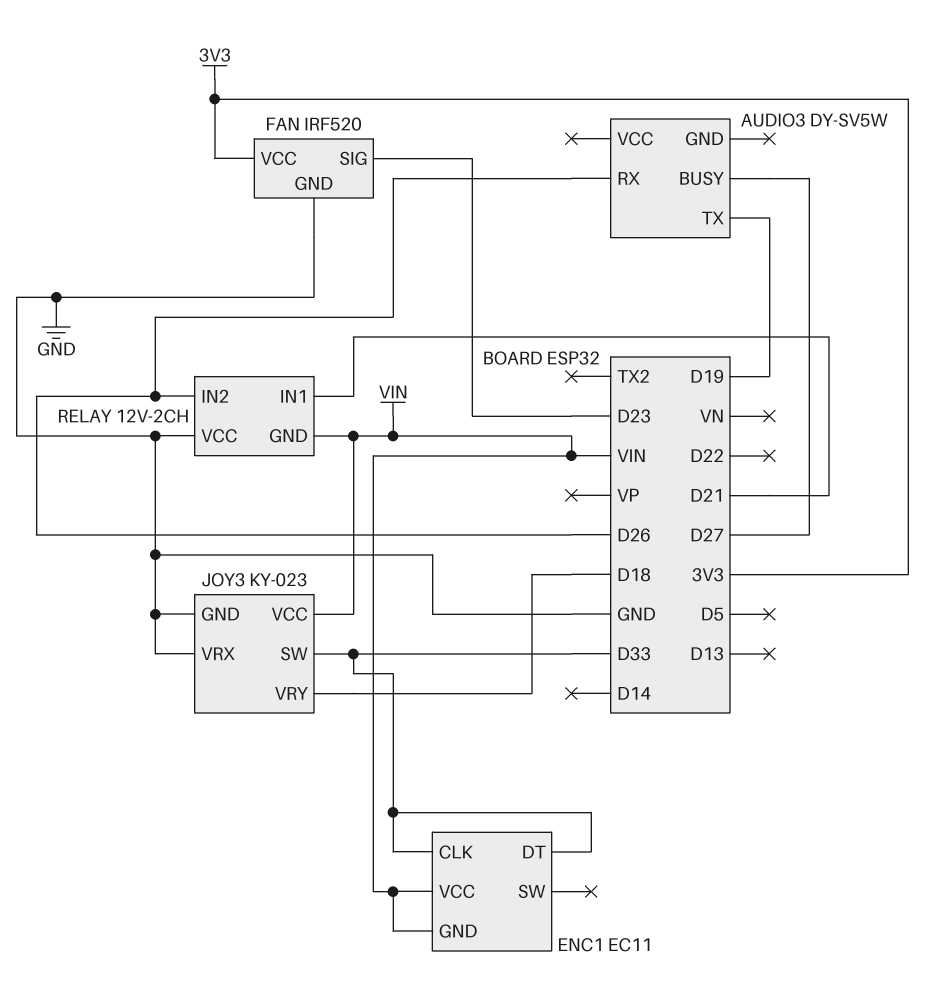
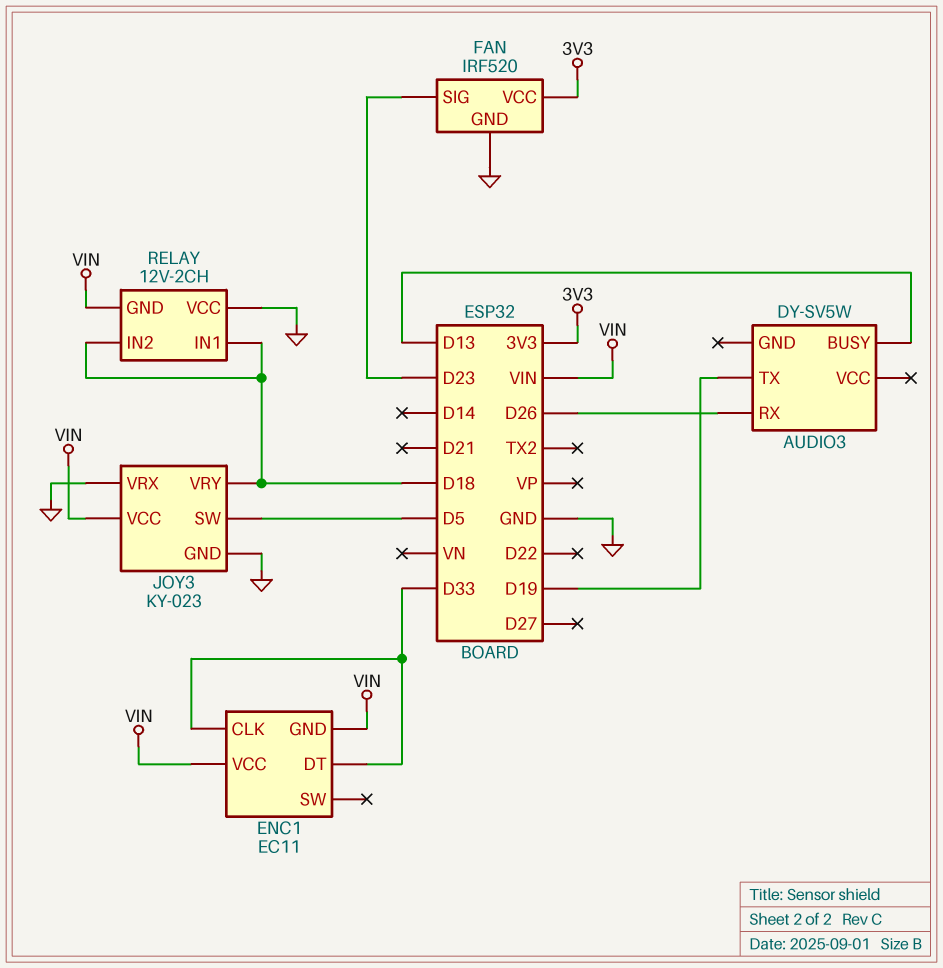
AUDIO3 pin BUSY: D27 -> D13
JOY3 pin SW: D33 -> D5
RELAY pin IN1: D21 -> D18
RELAY pin IN2: D26 -> D18

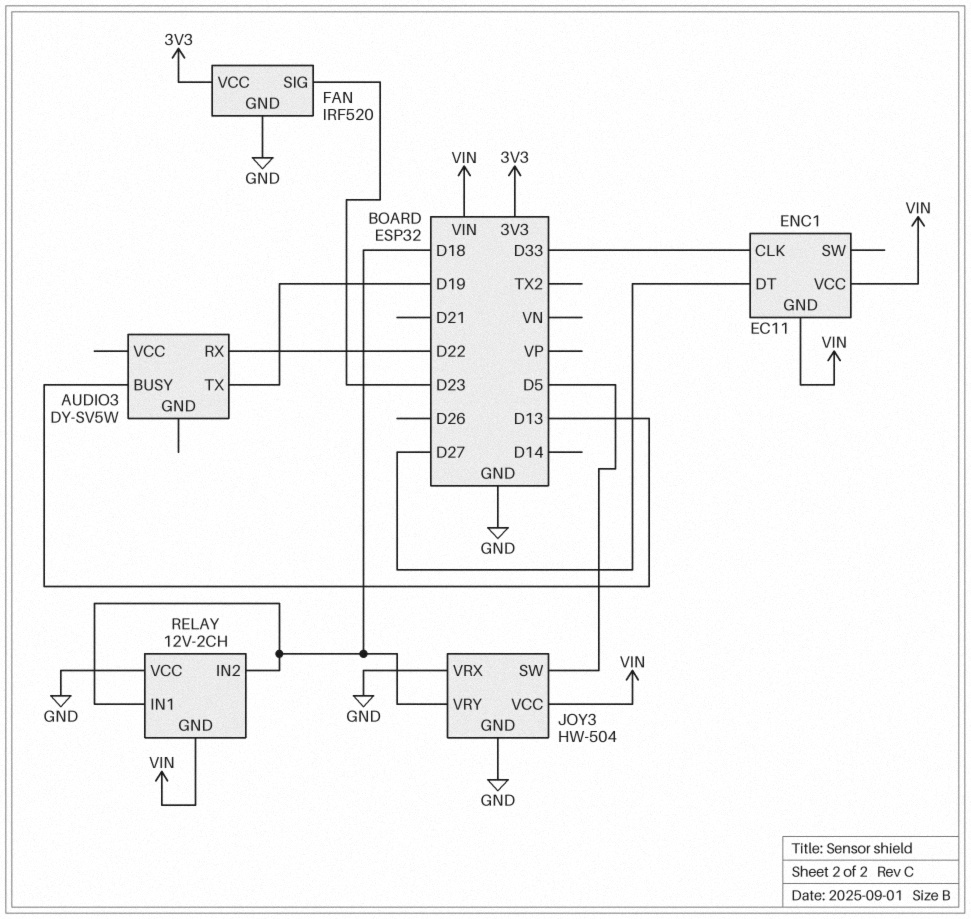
AUDIO3 pin RX: D26 -> D22
ENC1 pin DT: D33 -> D27
JOY3: KY-023 -> HW-504

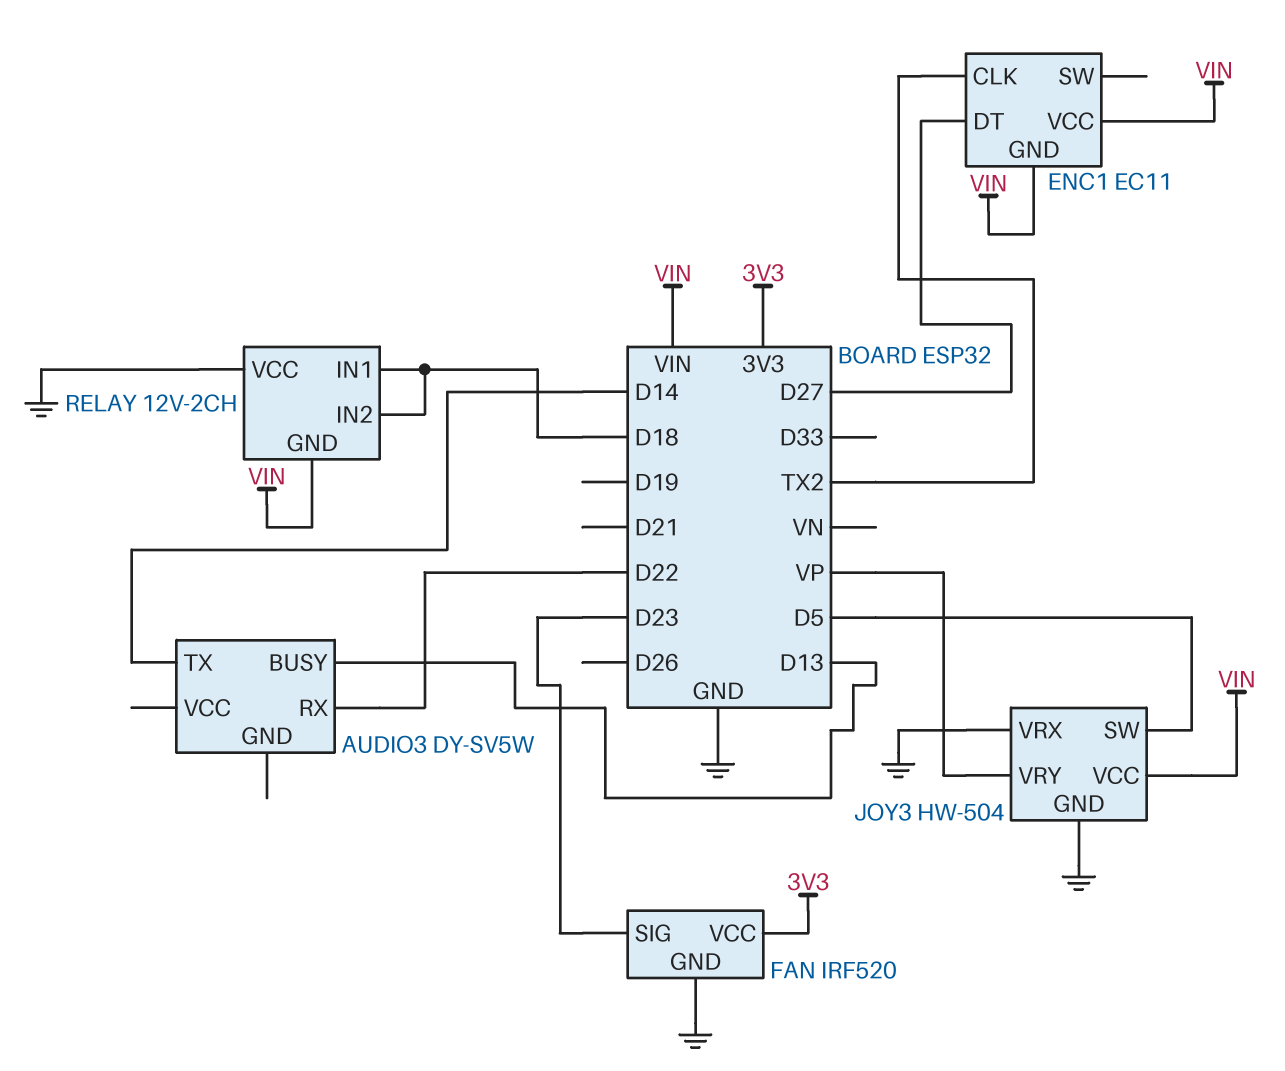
AUDIO3 pin TX: D19 -> D14
ENC1 pin CLK: D33 -> TX2
JOY3 pin VRY: D18 -> VP

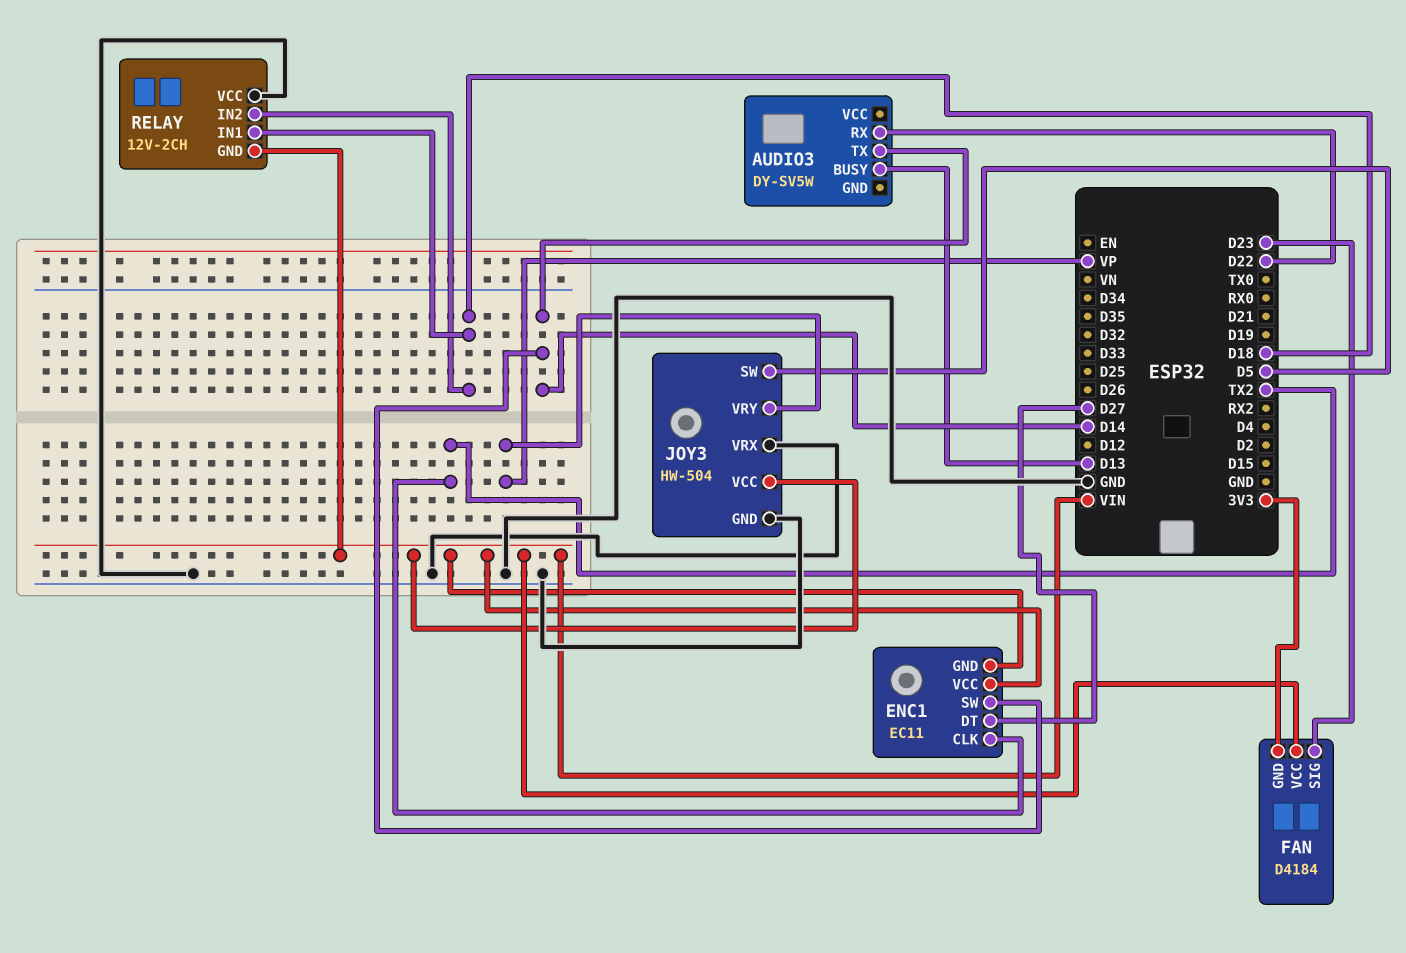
ENC1 pin SW: none -> D14
FAN: IRF520 -> D4184
FAN pin GND: GND -> 3V3
FAN pin VCC: 3V3 -> VIN

